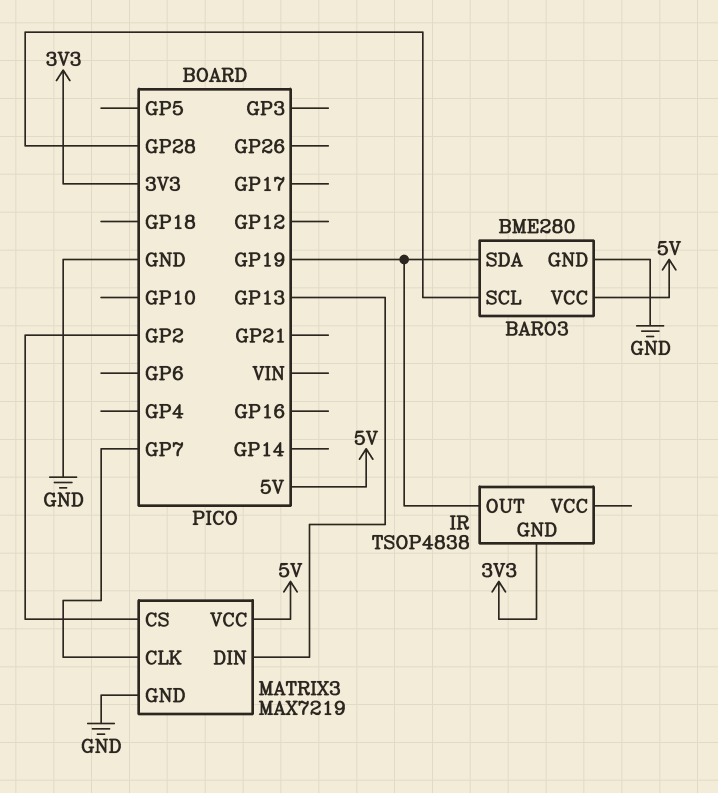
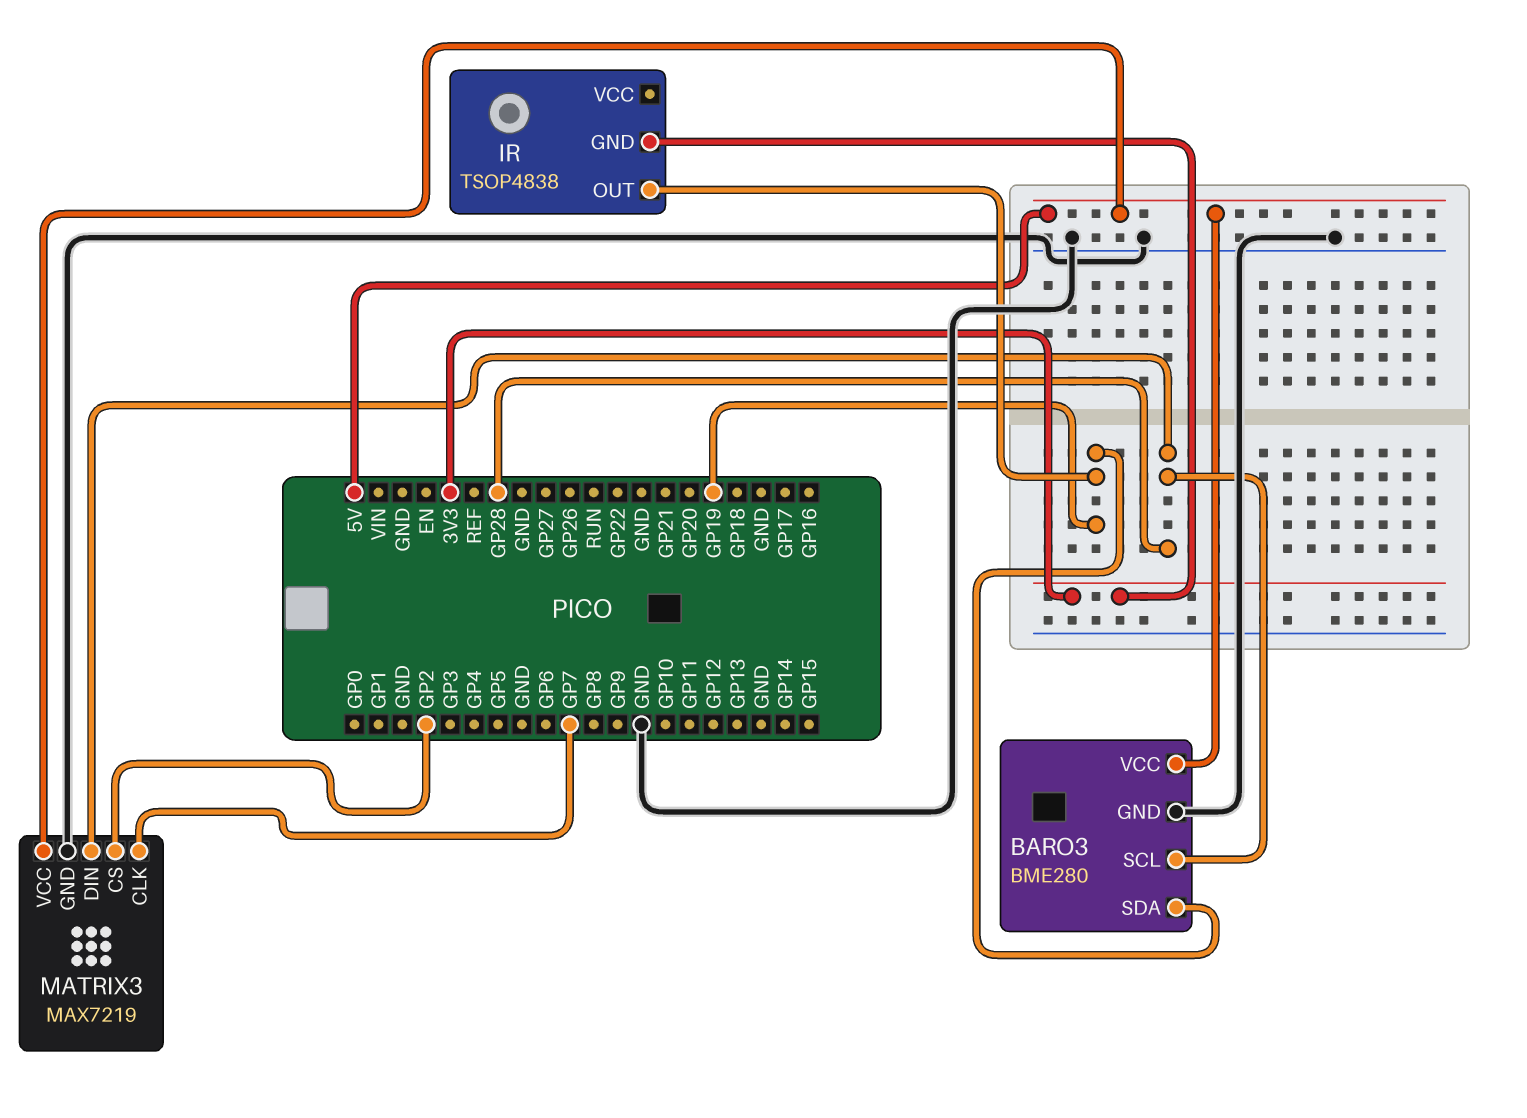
MATRIX3 pin DIN: GP13 -> GP28

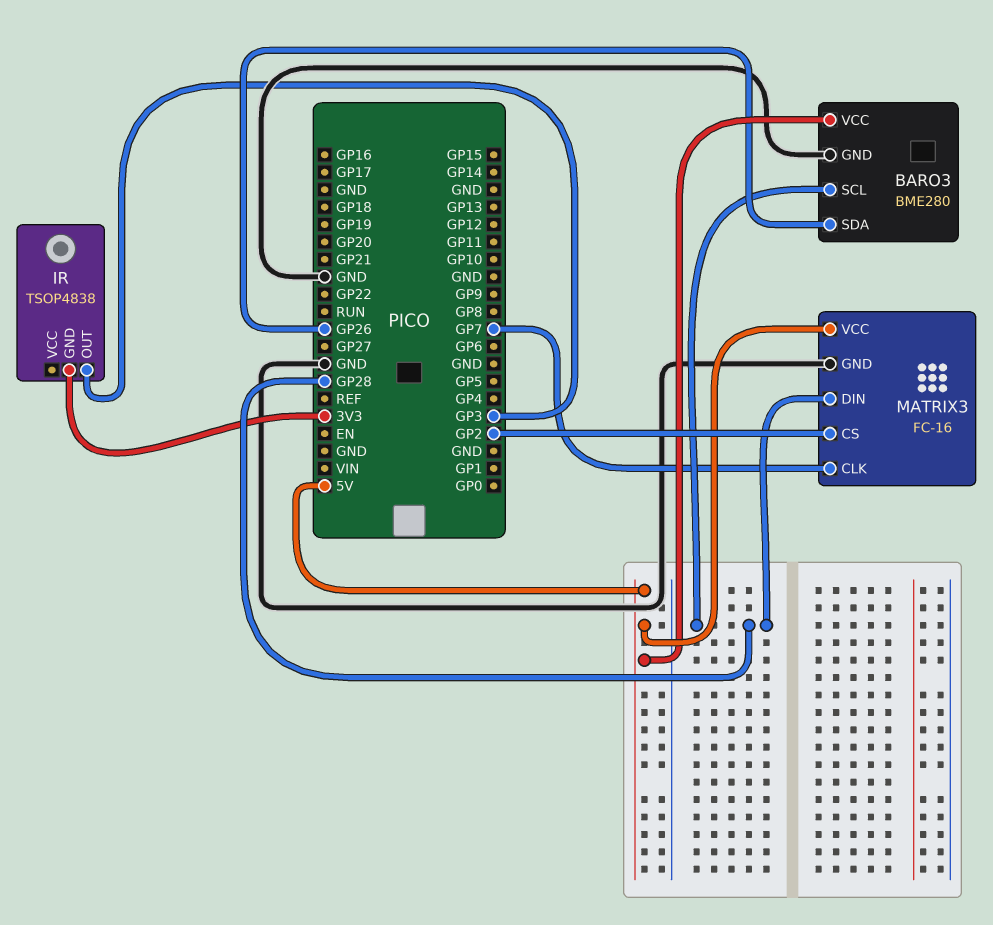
BARO3 pin SDA: GP19 -> GP26
IR pin OUT: GP19 -> GP3
MATRIX3: MAX7219 -> FC-16

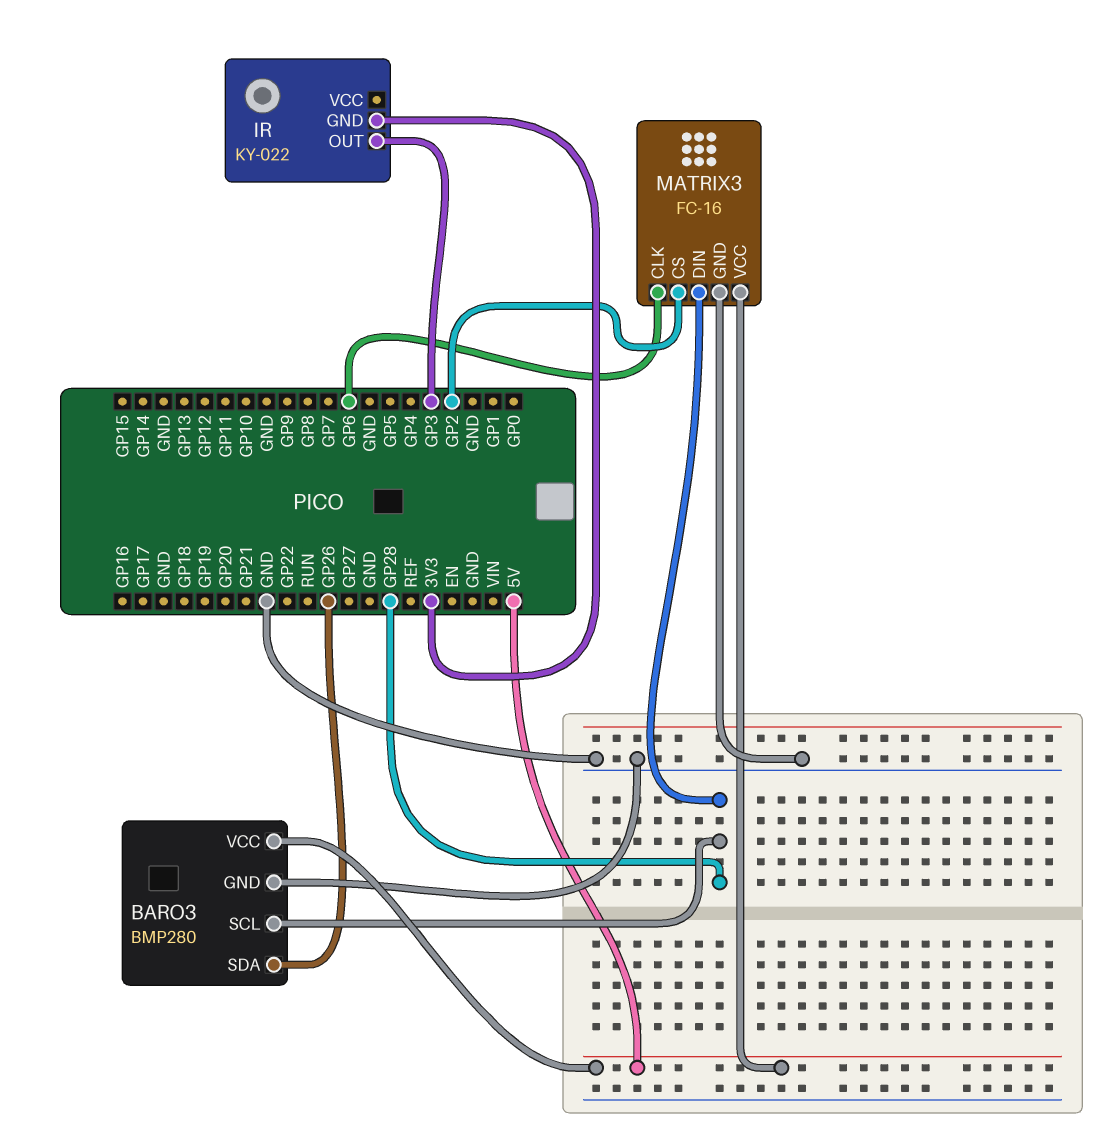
BARO3: BME280 -> BMP280
IR: TSOP4838 -> KY-022
MATRIX3 pin CLK: GP7 -> GP6

